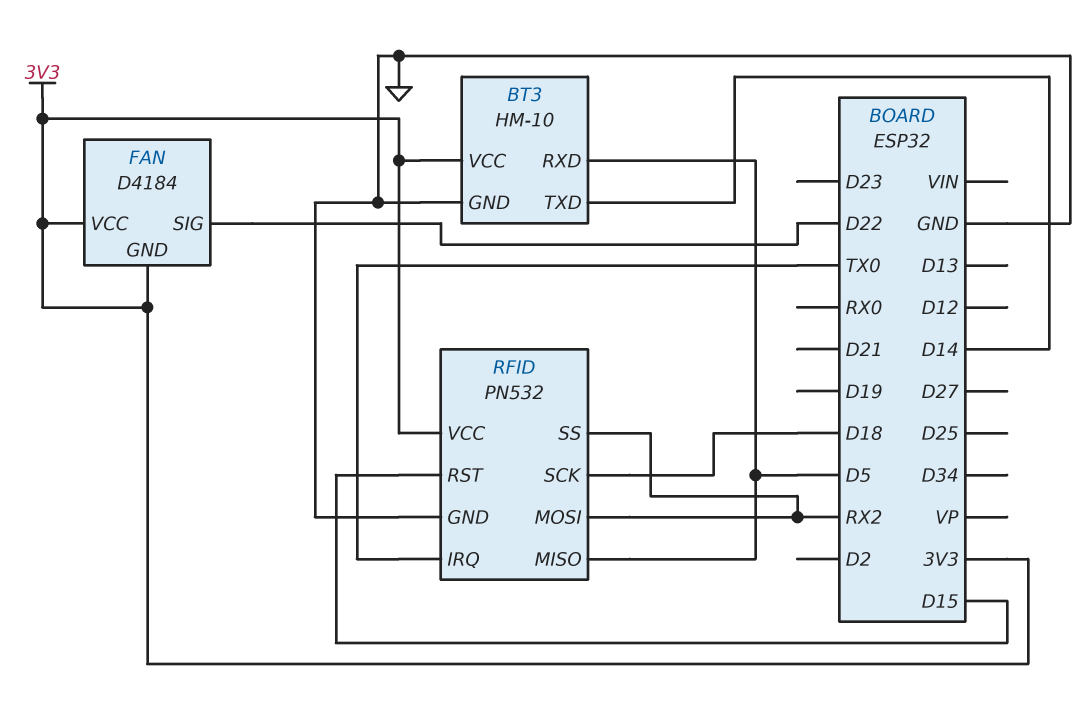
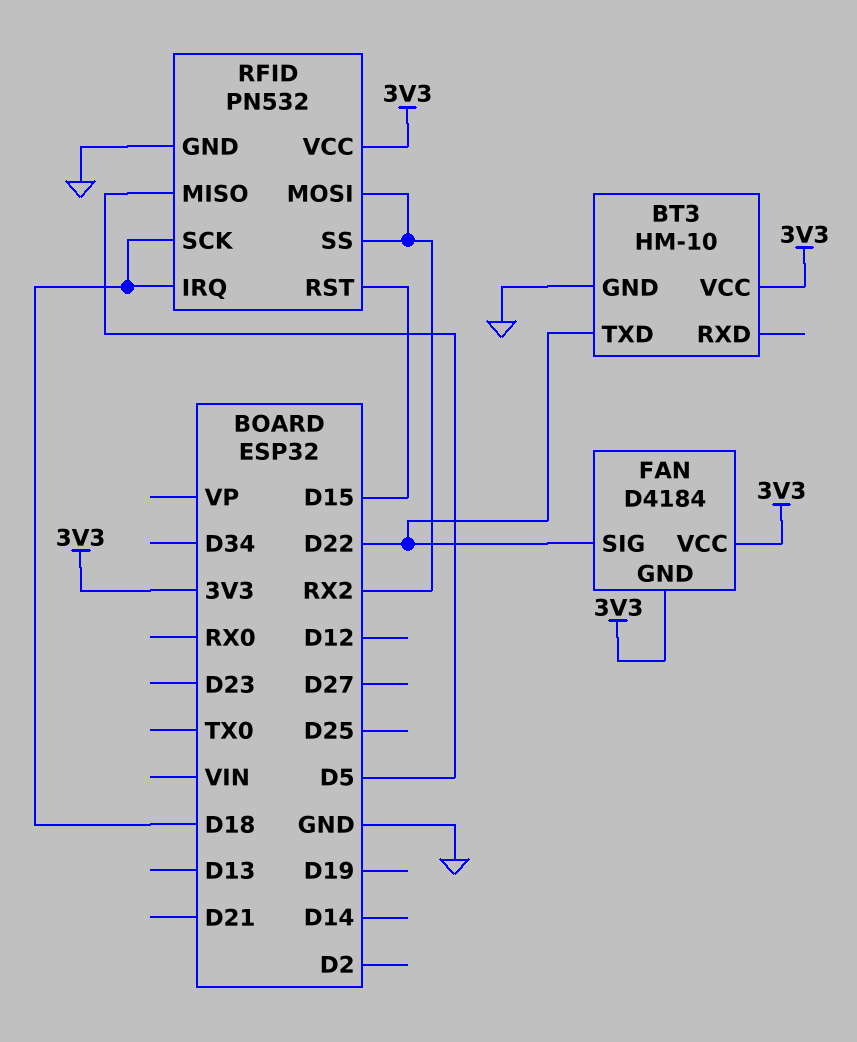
BT3 pin RXD: D5 -> none
BT3 pin TXD: D14 -> D22
RFID pin IRQ: TX0 -> D18

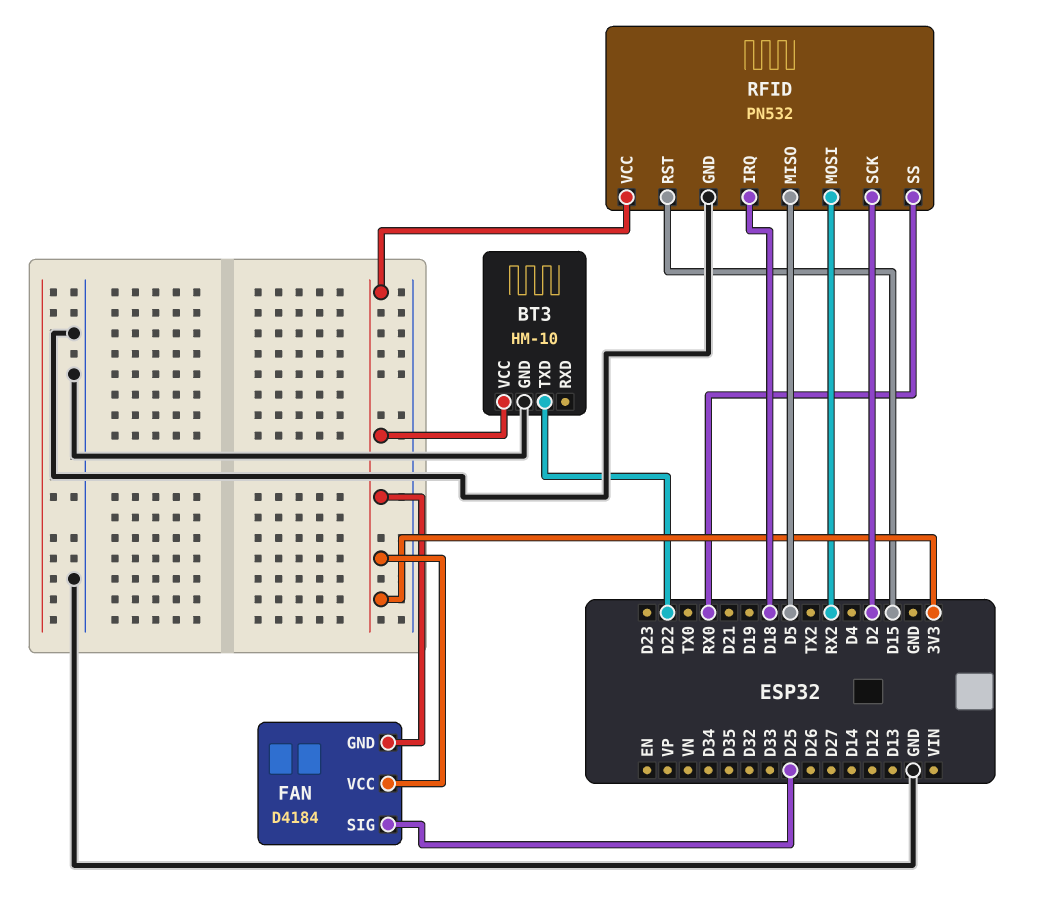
FAN pin SIG: D22 -> D25
RFID pin SCK: D18 -> D2
RFID pin SS: RX2 -> RX0

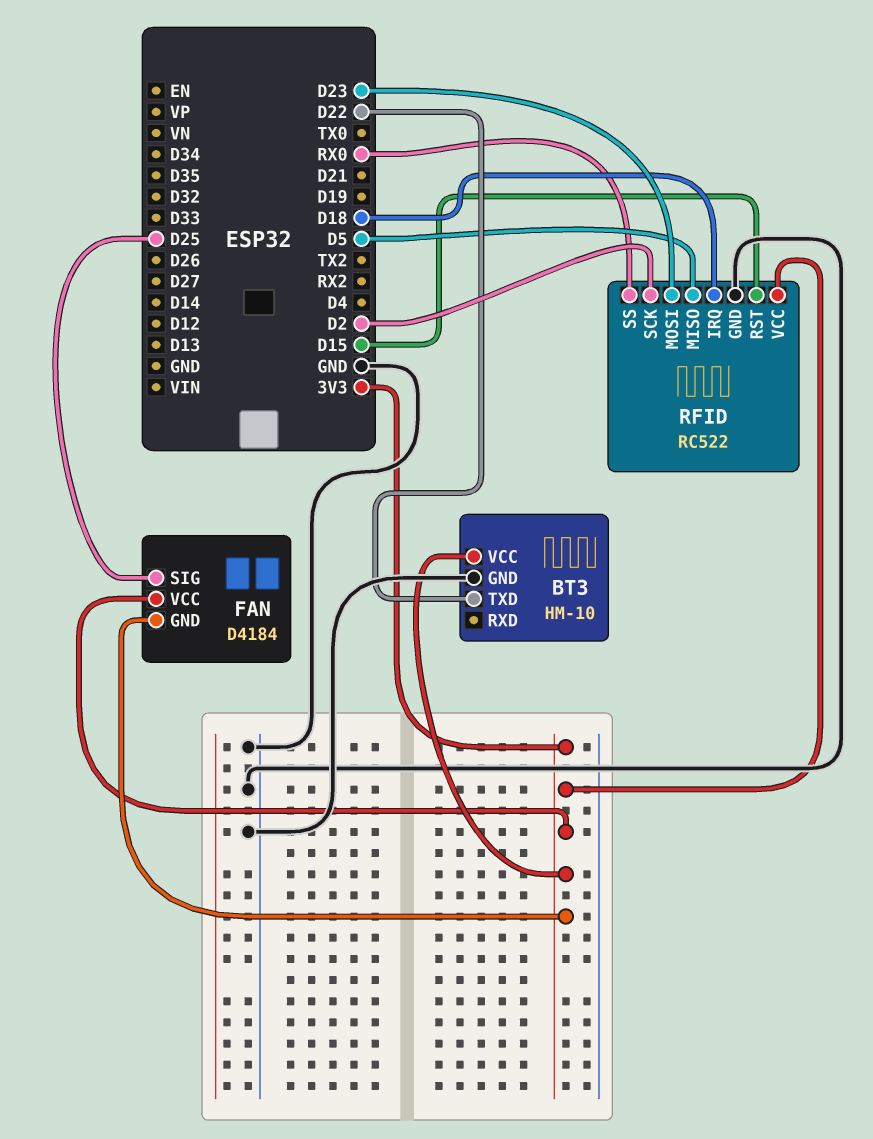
RFID: PN532 -> RC522
RFID pin MOSI: RX2 -> D23

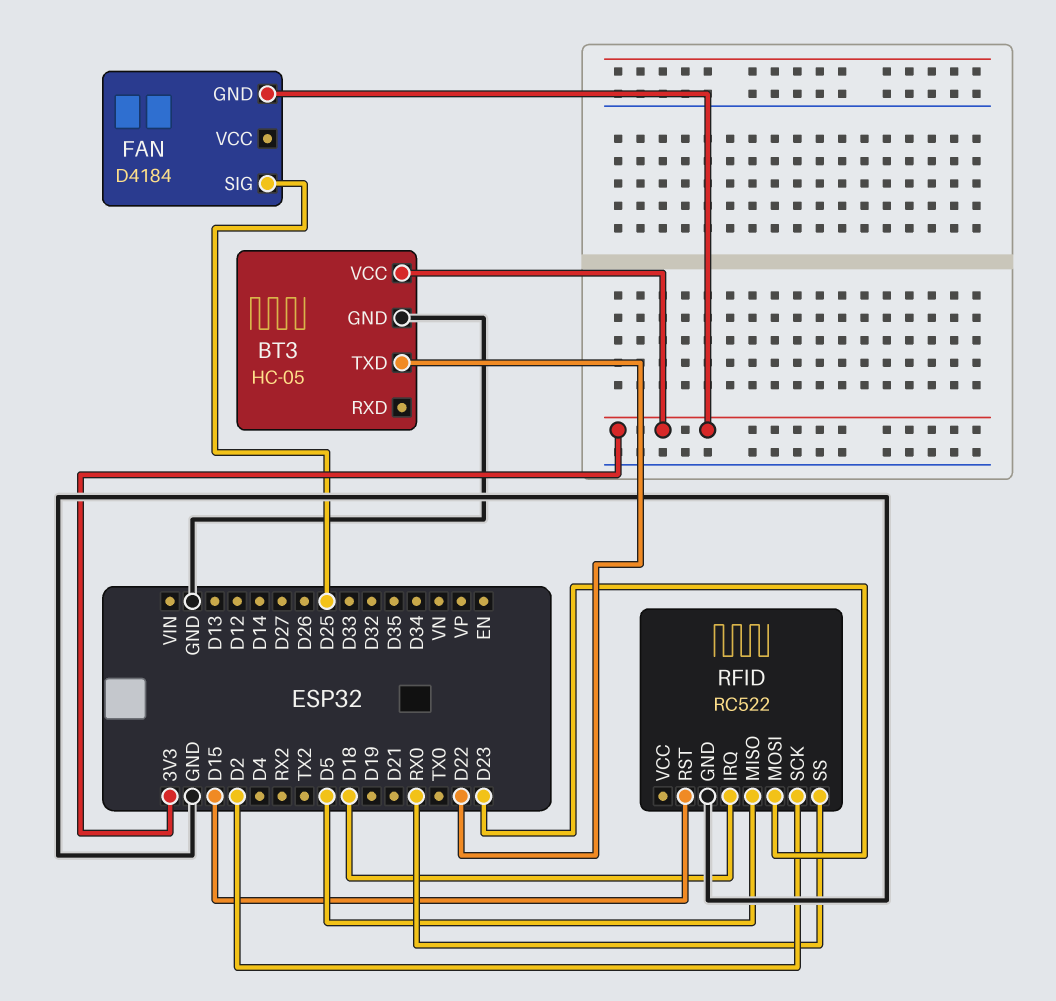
BT3: HM-10 -> HC-05
FAN pin VCC: 3V3 -> none
RFID pin VCC: 3V3 -> none

